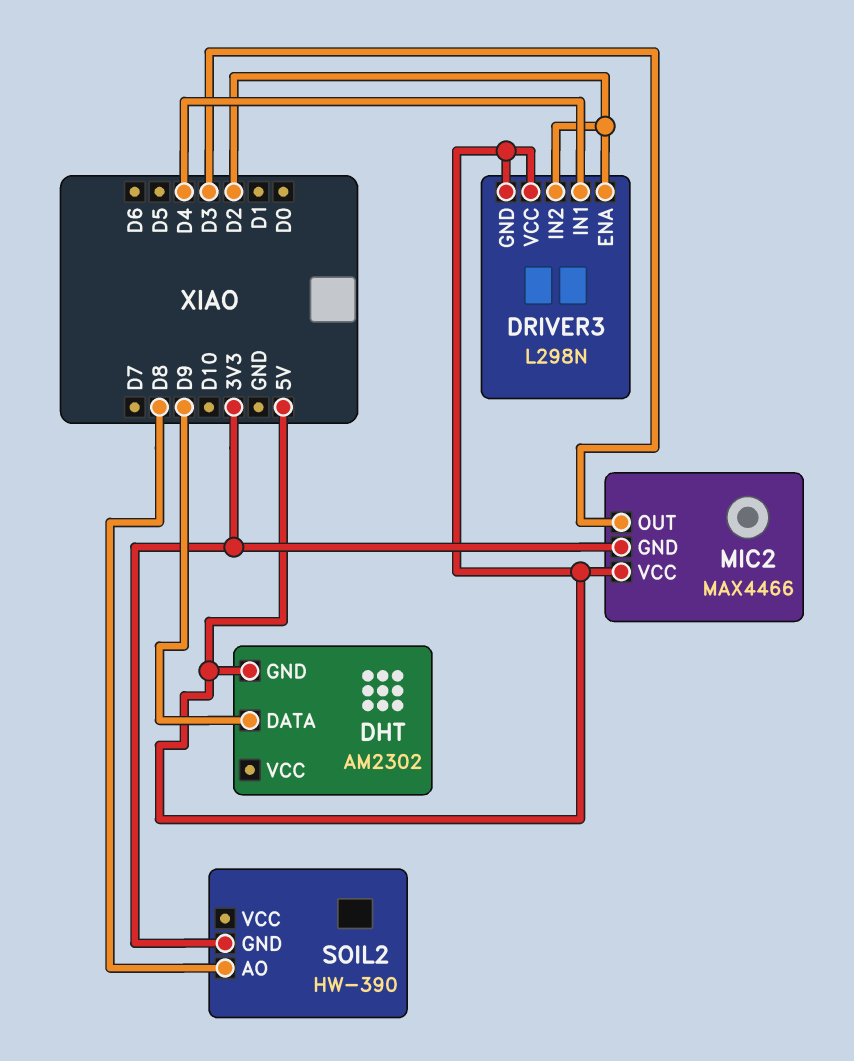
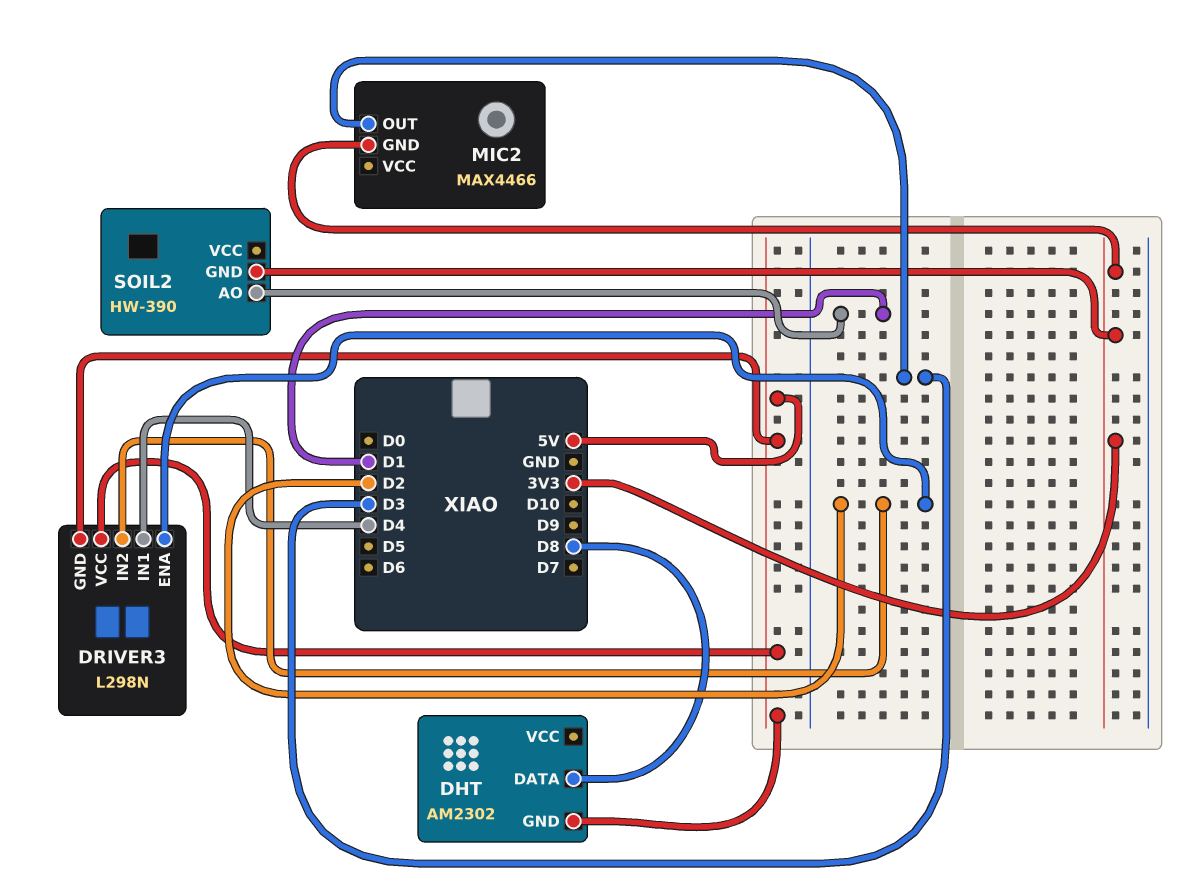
DHT pin DATA: D9 -> D8
MIC2 pin VCC: 5V -> none
SOIL2 pin AO: D8 -> D1

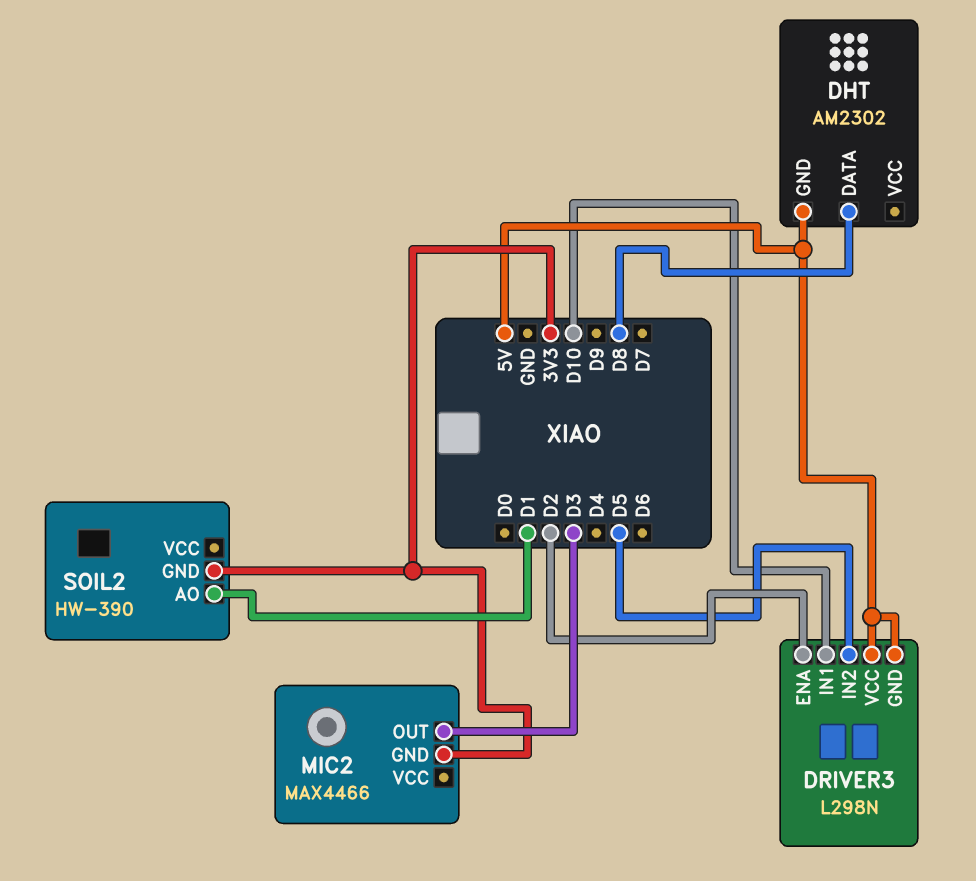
DRIVER3 pin IN1: D4 -> D10
DRIVER3 pin IN2: D2 -> D5

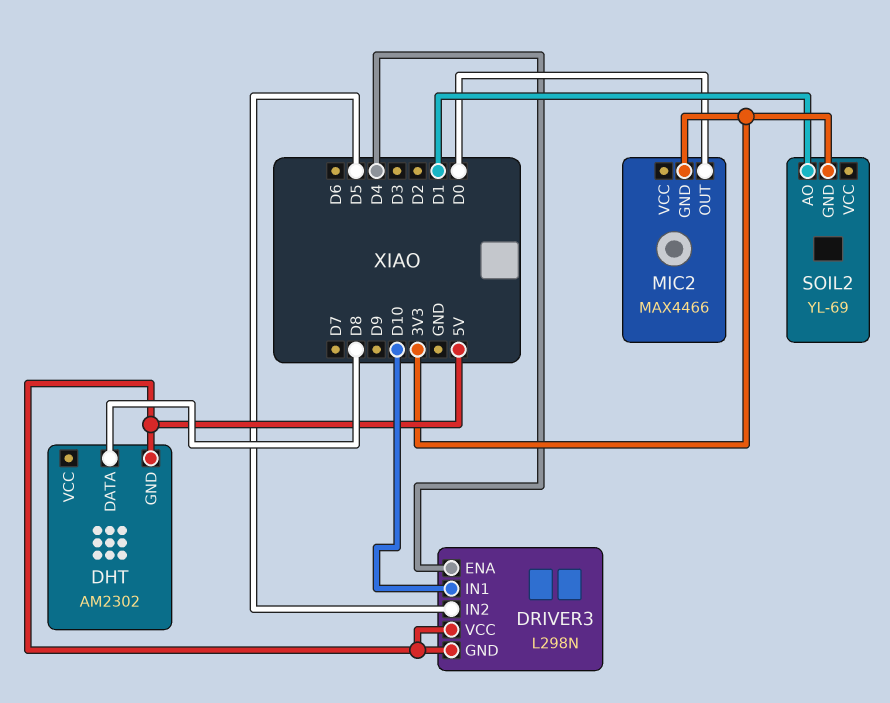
DRIVER3 pin ENA: D2 -> D4
MIC2 pin OUT: D3 -> D0
SOIL2: HW-390 -> YL-69

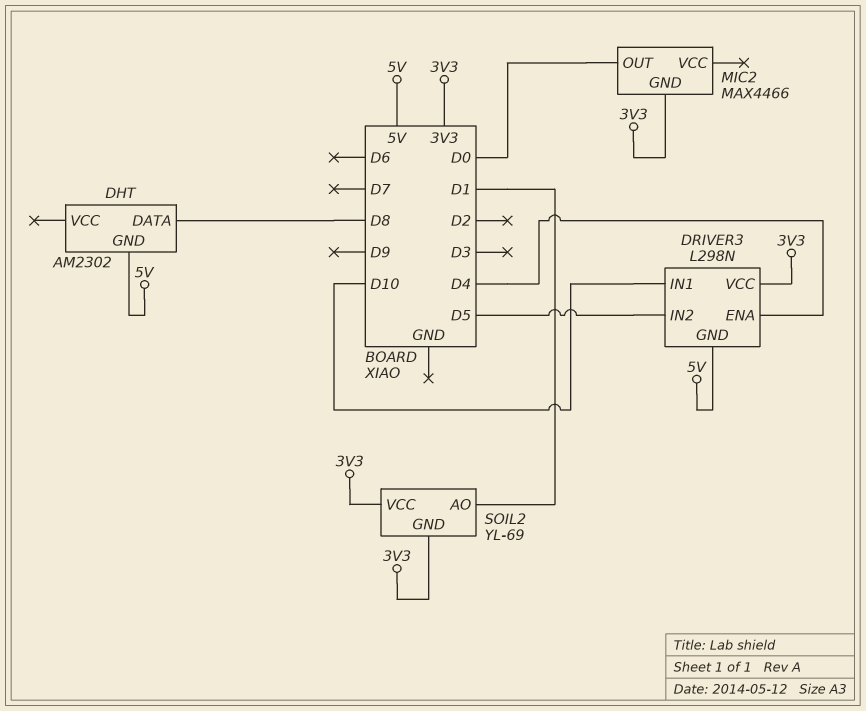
DRIVER3 pin VCC: 5V -> 3V3
SOIL2 pin VCC: none -> 3V3

